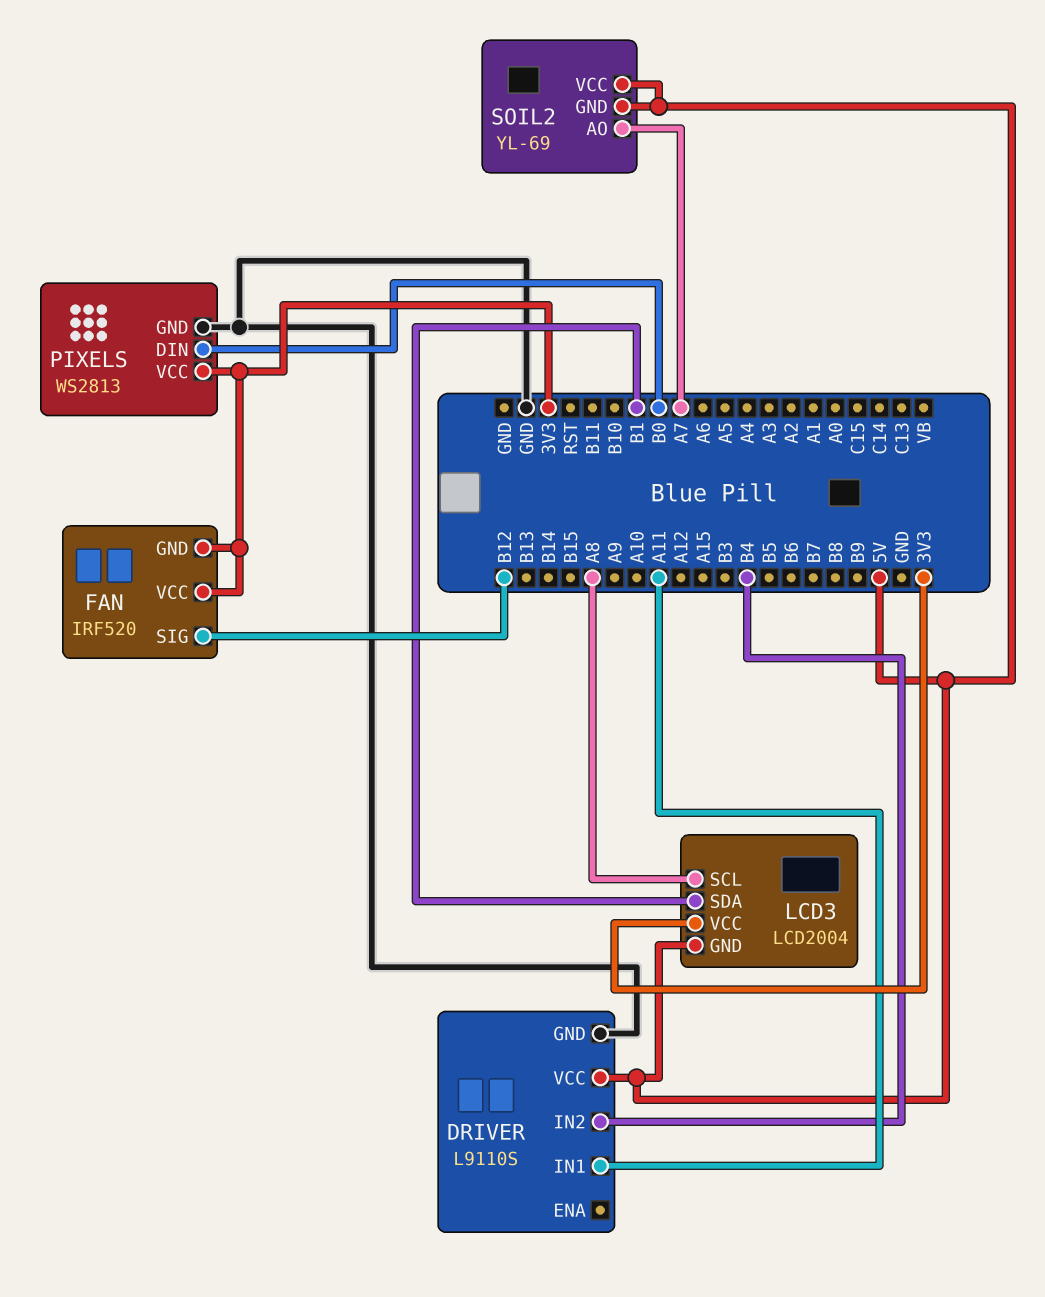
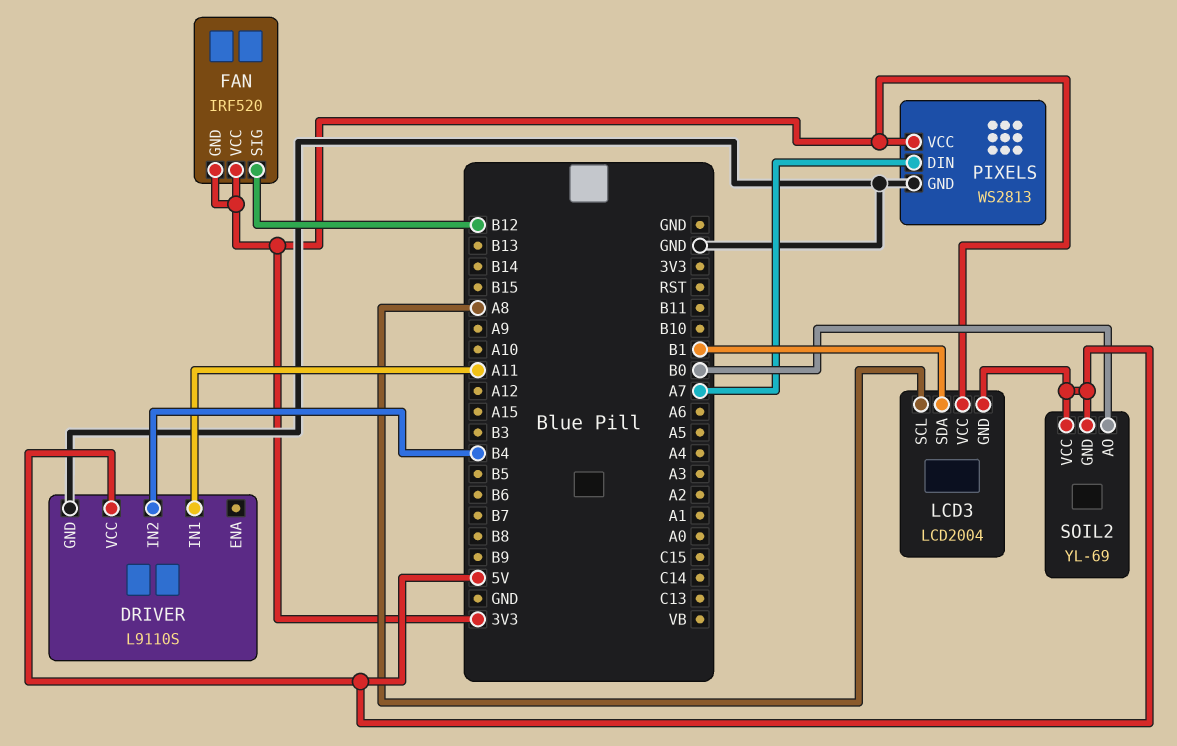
PIXELS pin DIN: B0 -> A7
SOIL2 pin AO: A7 -> B0

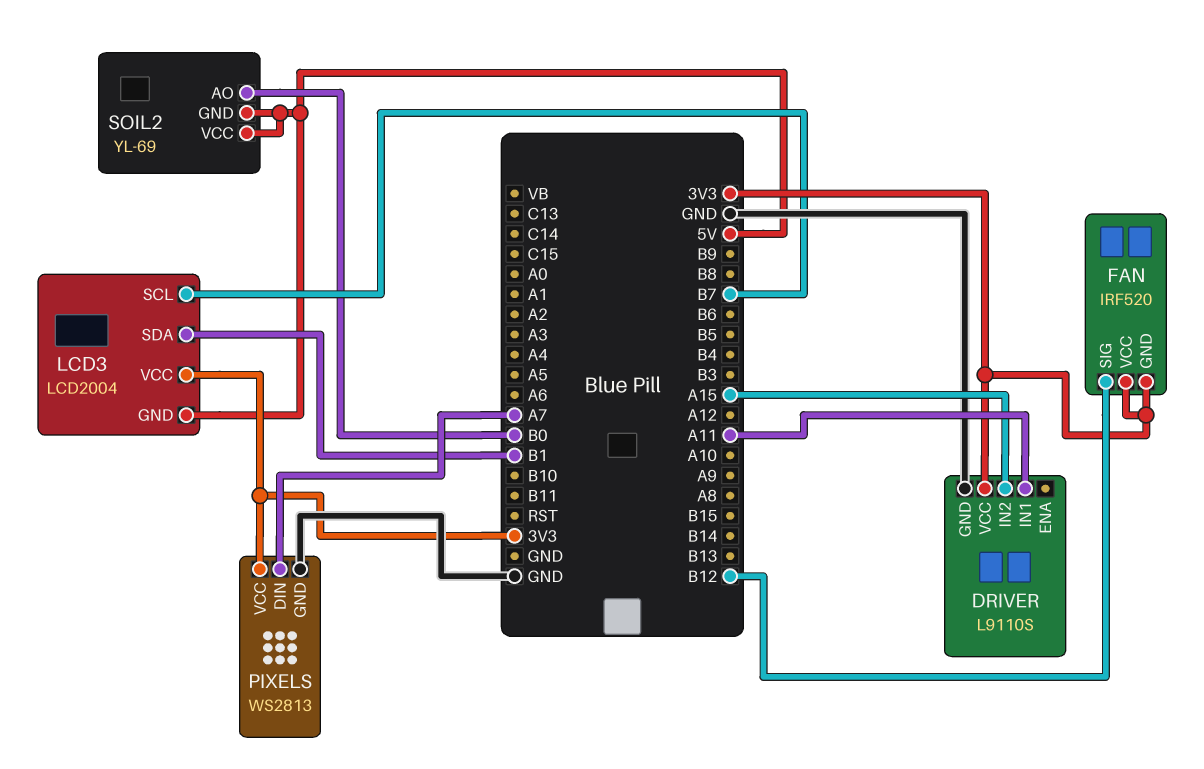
DRIVER pin IN2: B4 -> A15
DRIVER pin VCC: 5V -> 3V3
LCD3 pin SCL: A8 -> B7

